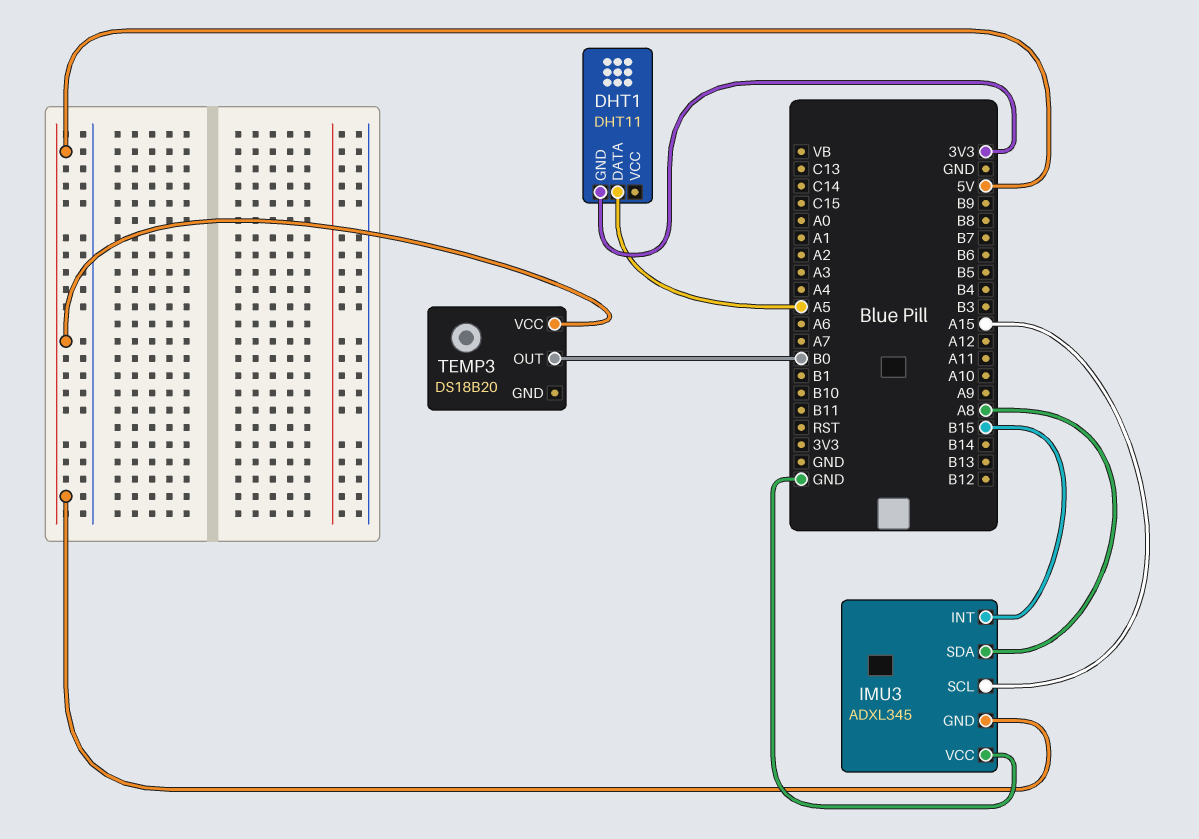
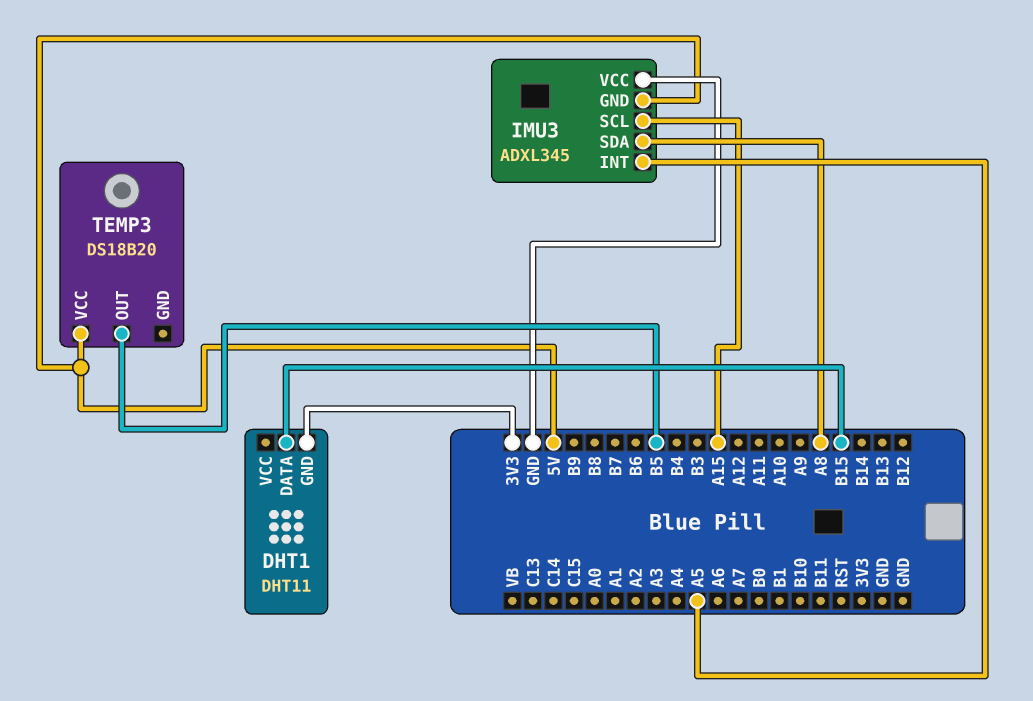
DHT1 pin DATA: A5 -> B15
IMU3 pin INT: B15 -> A5
TEMP3 pin OUT: B0 -> B5

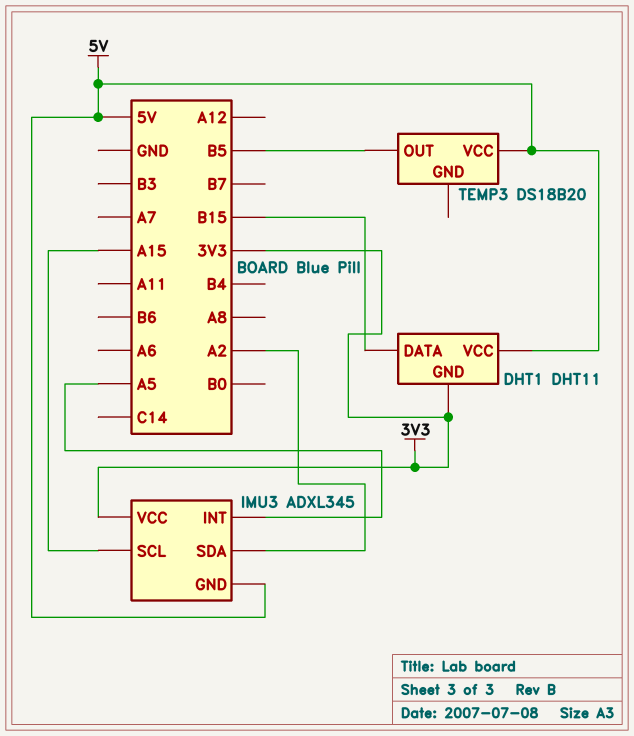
DHT1 pin VCC: none -> 5V
IMU3 pin SDA: A8 -> A2
IMU3 pin VCC: GND -> 3V3

